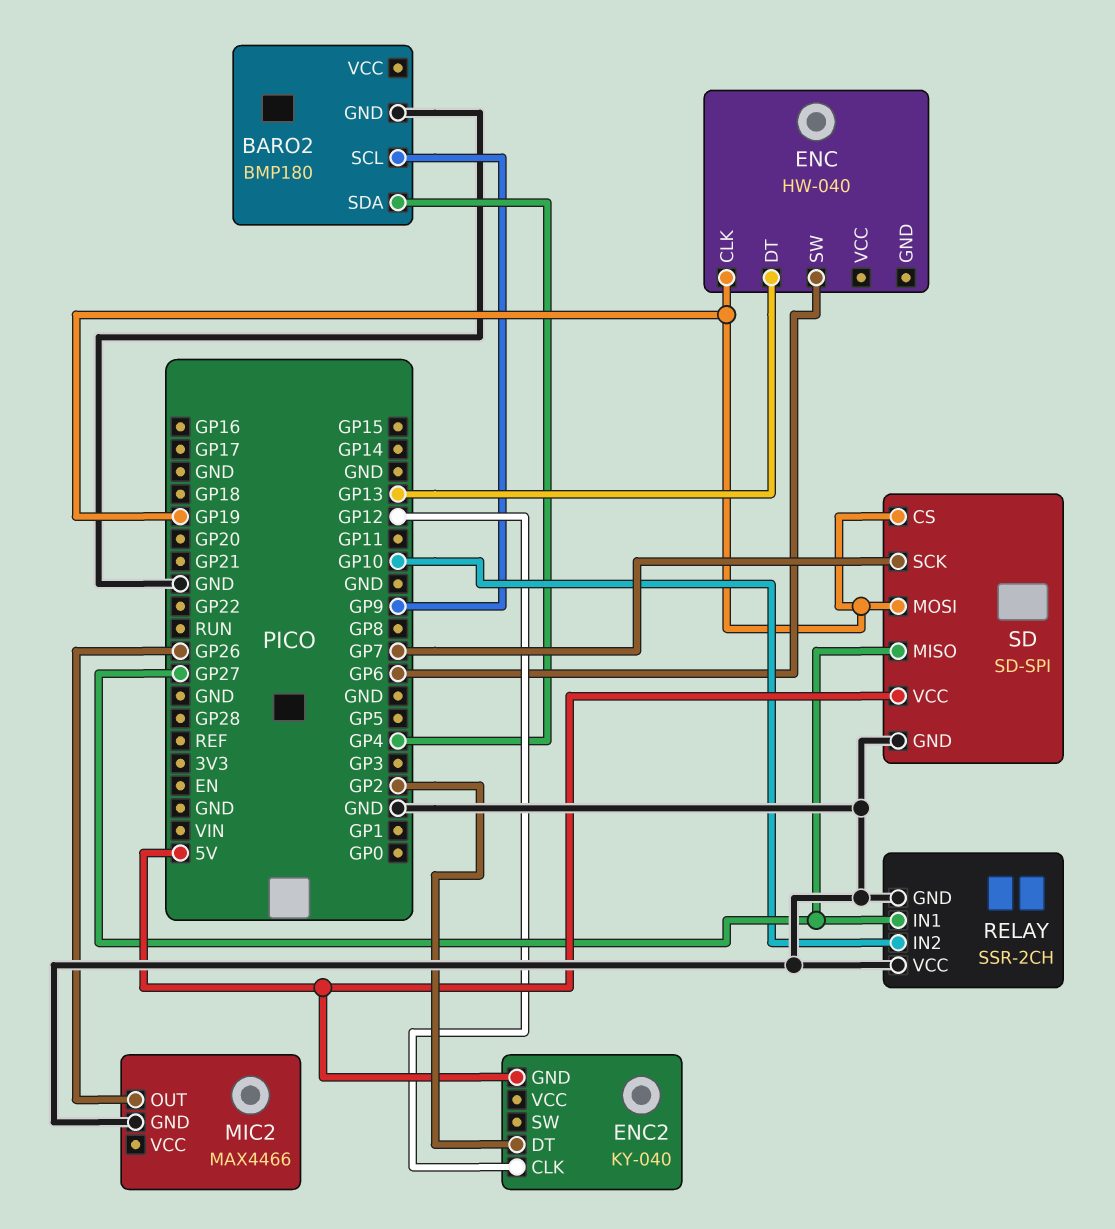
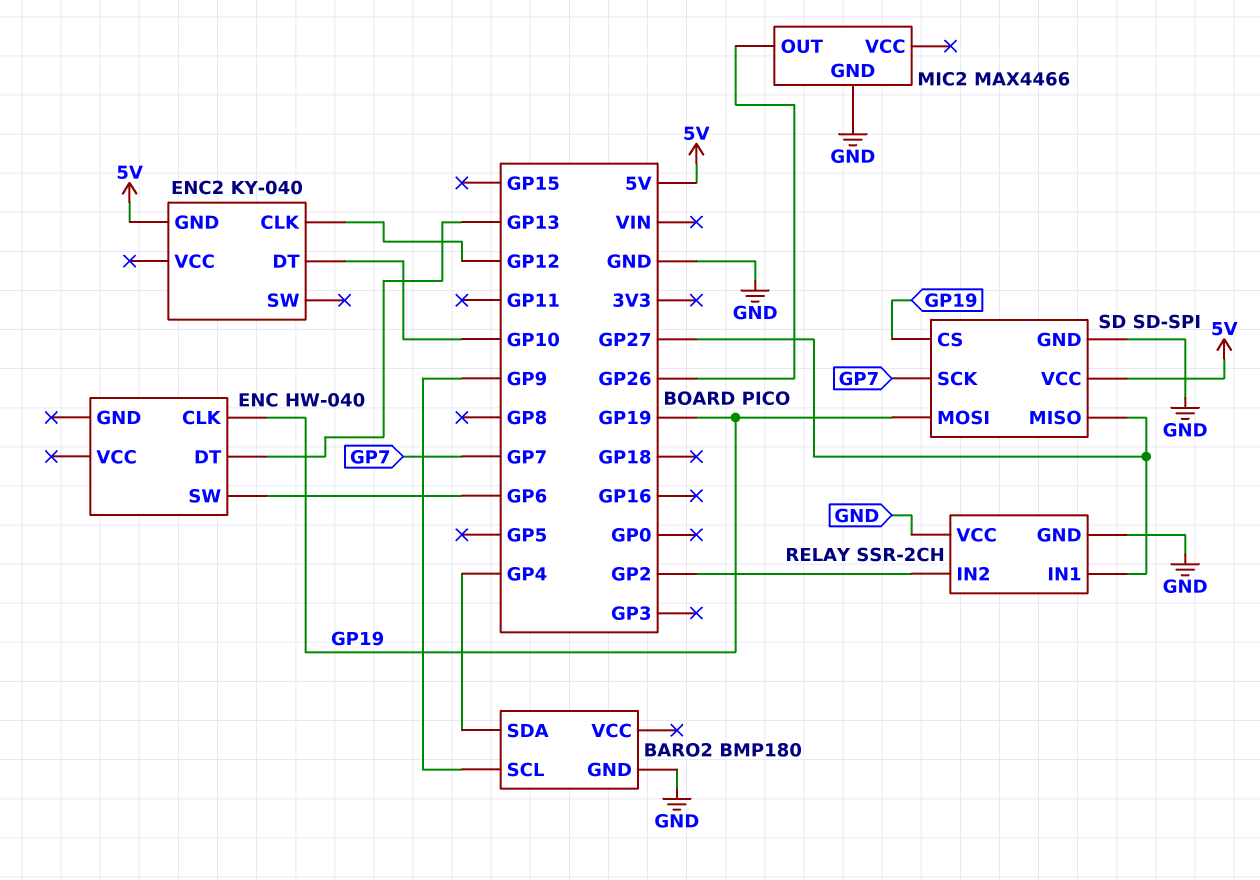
ENC2 pin DT: GP2 -> GP10
RELAY pin IN2: GP10 -> GP2

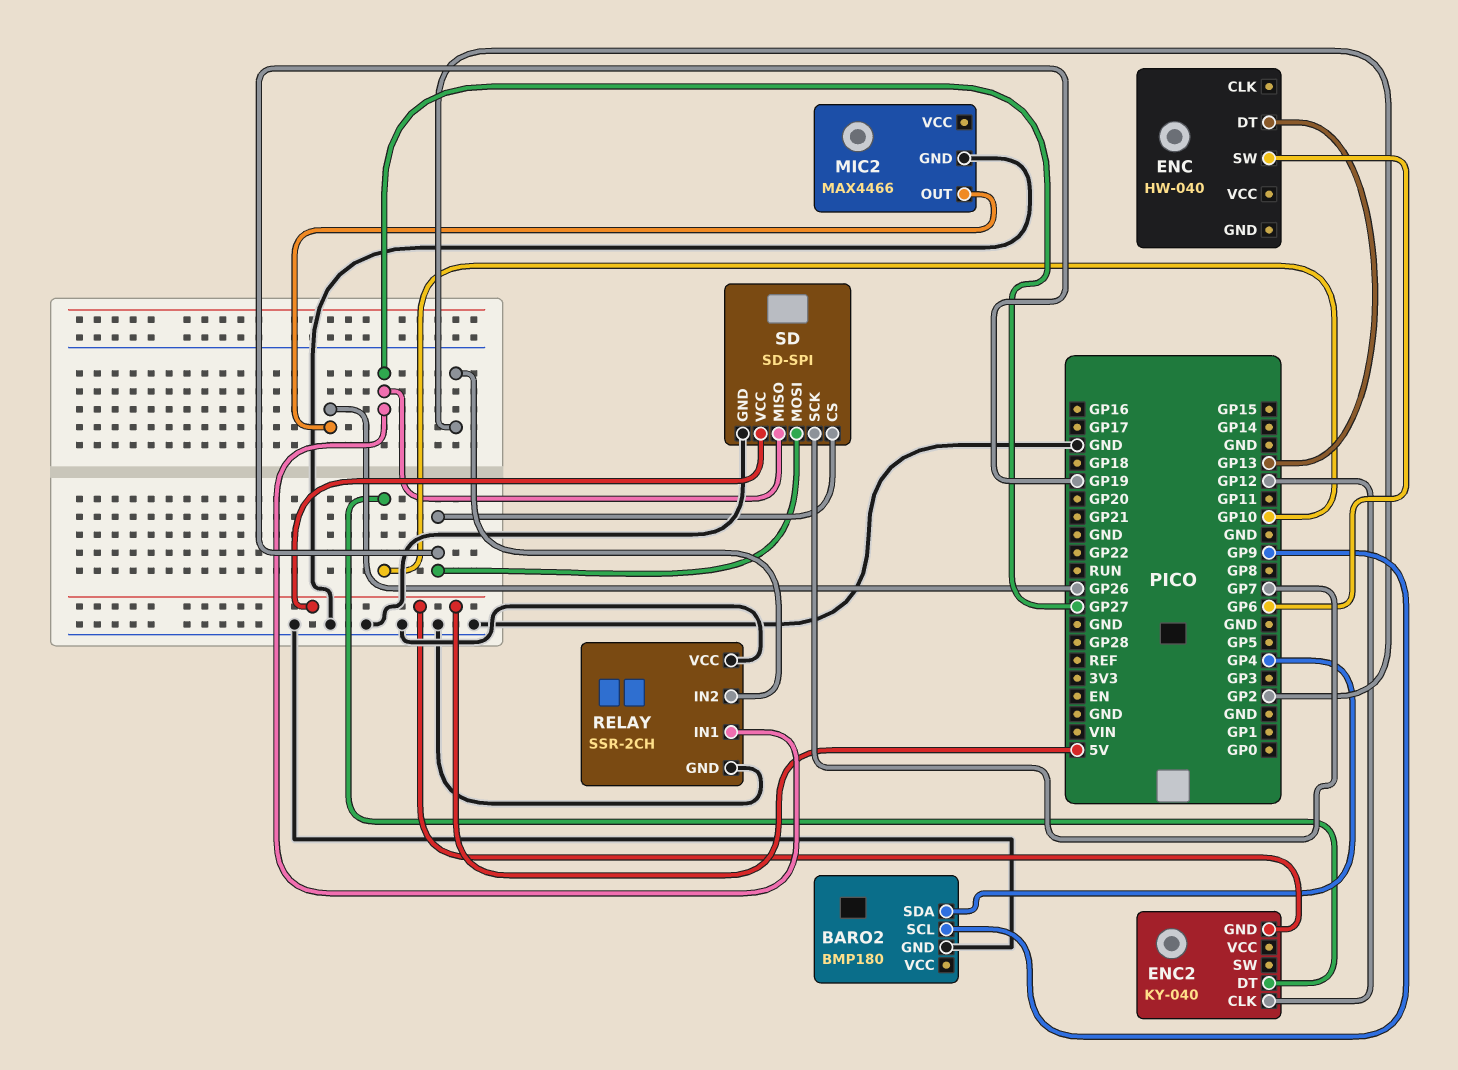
ENC pin CLK: GP19 -> none

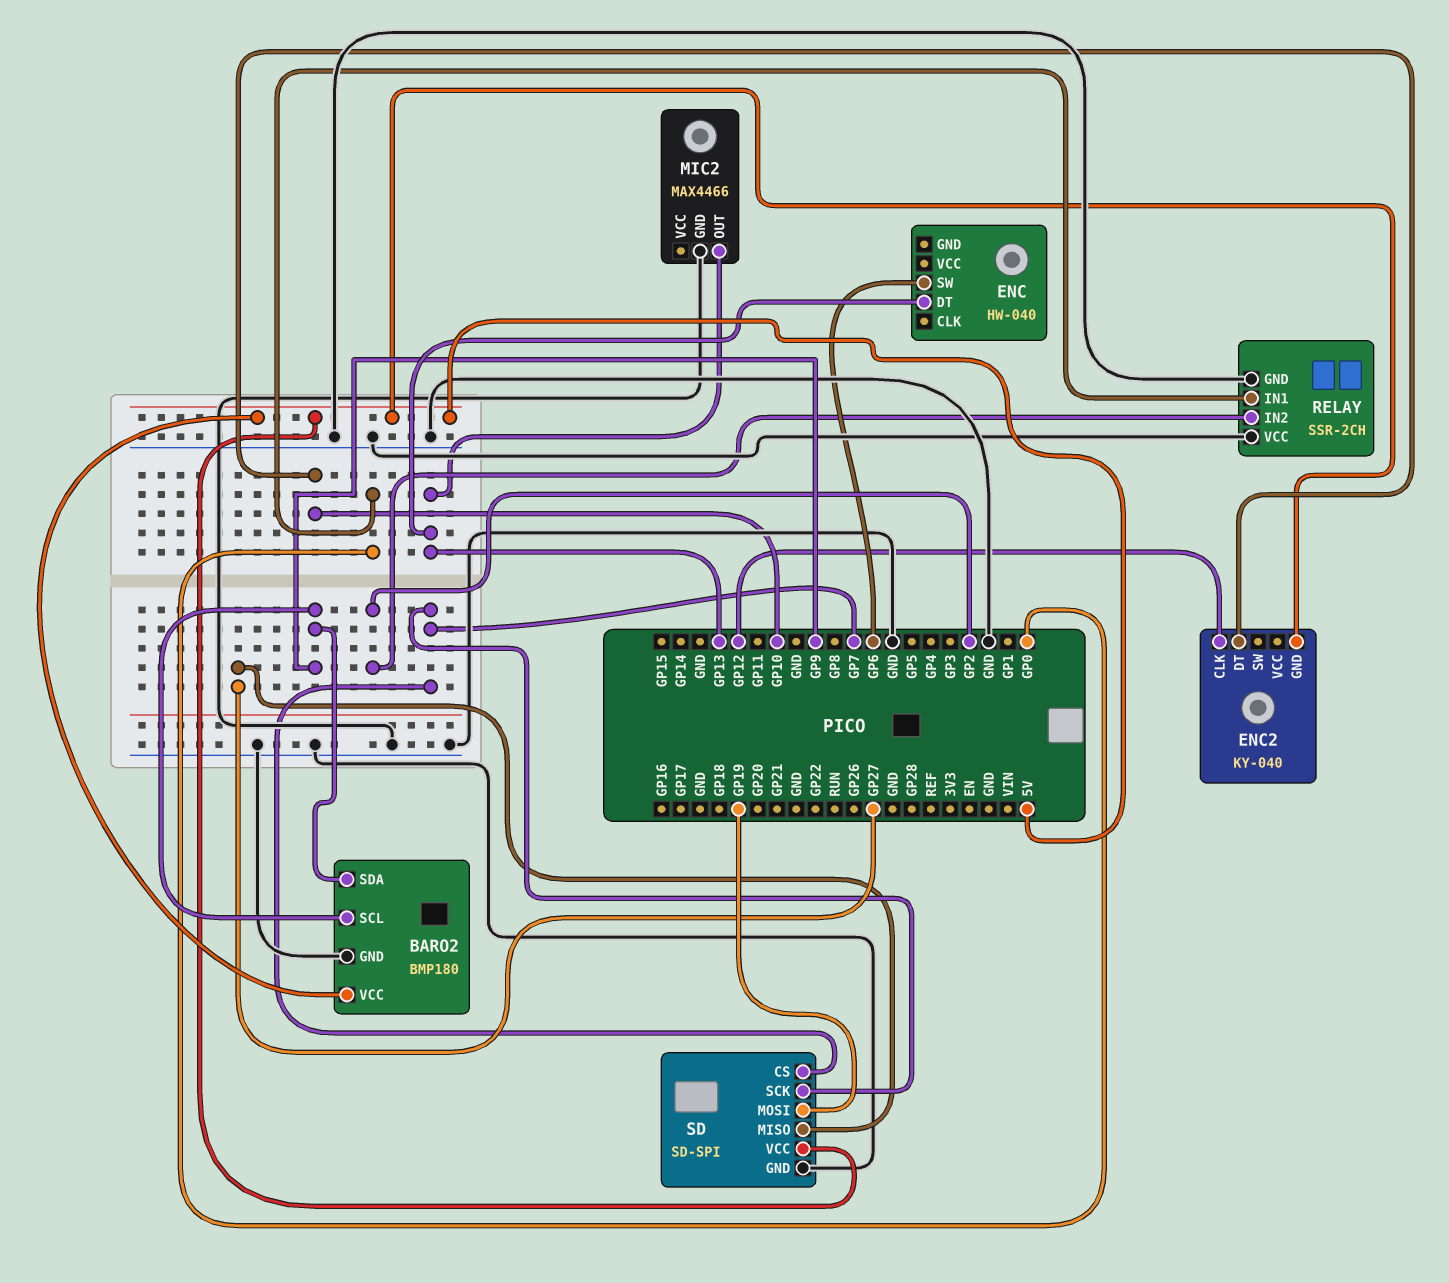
BARO2 pin SDA: GP4 -> GP9
BARO2 pin VCC: none -> 5V
MIC2 pin OUT: GP26 -> GP13
RELAY pin IN1: GP27 -> GP0
SD pin CS: GP19 -> GP7

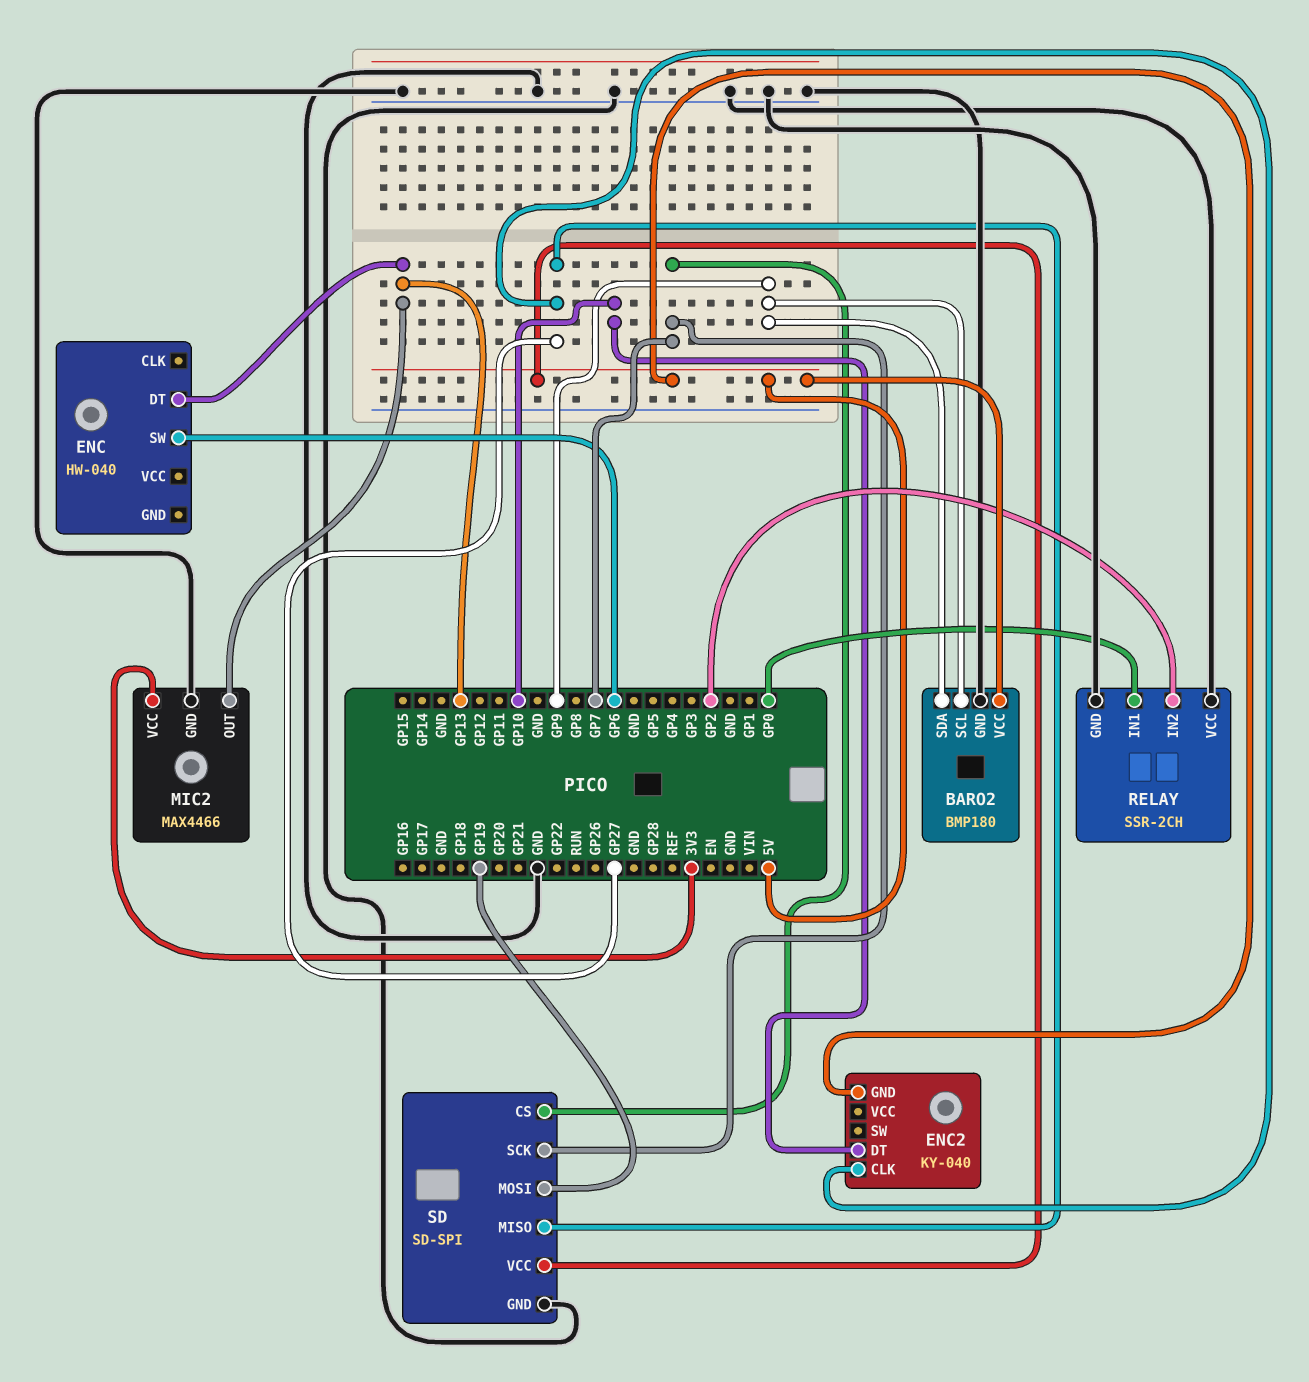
ENC2 pin CLK: GP12 -> GP27
MIC2 pin VCC: none -> 3V3

